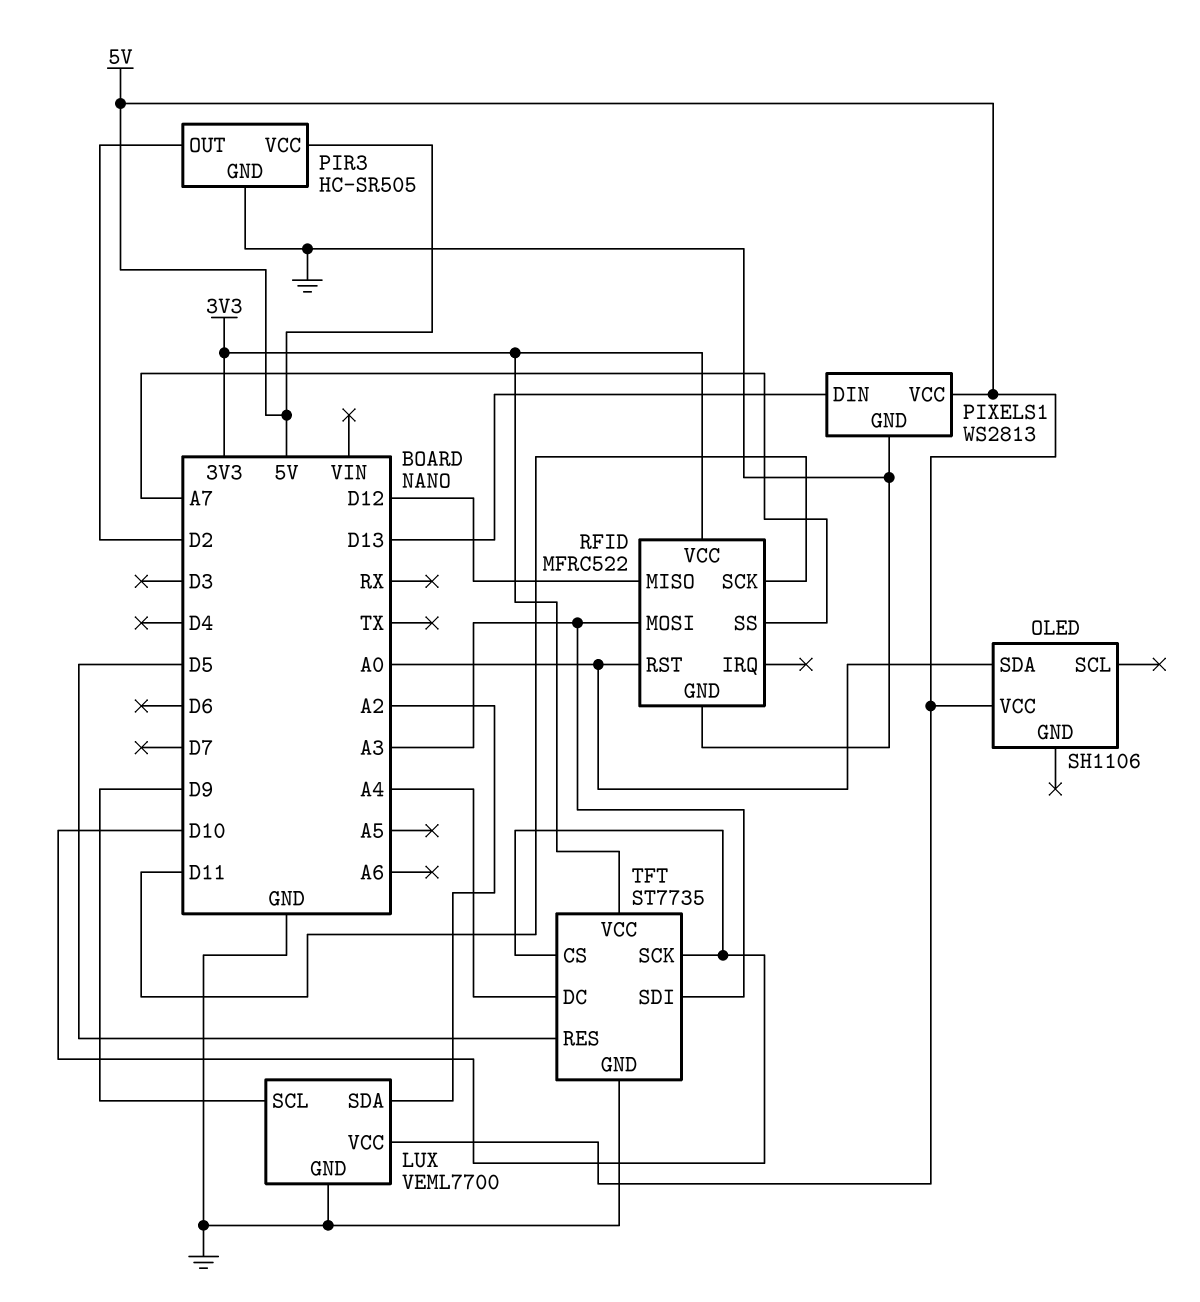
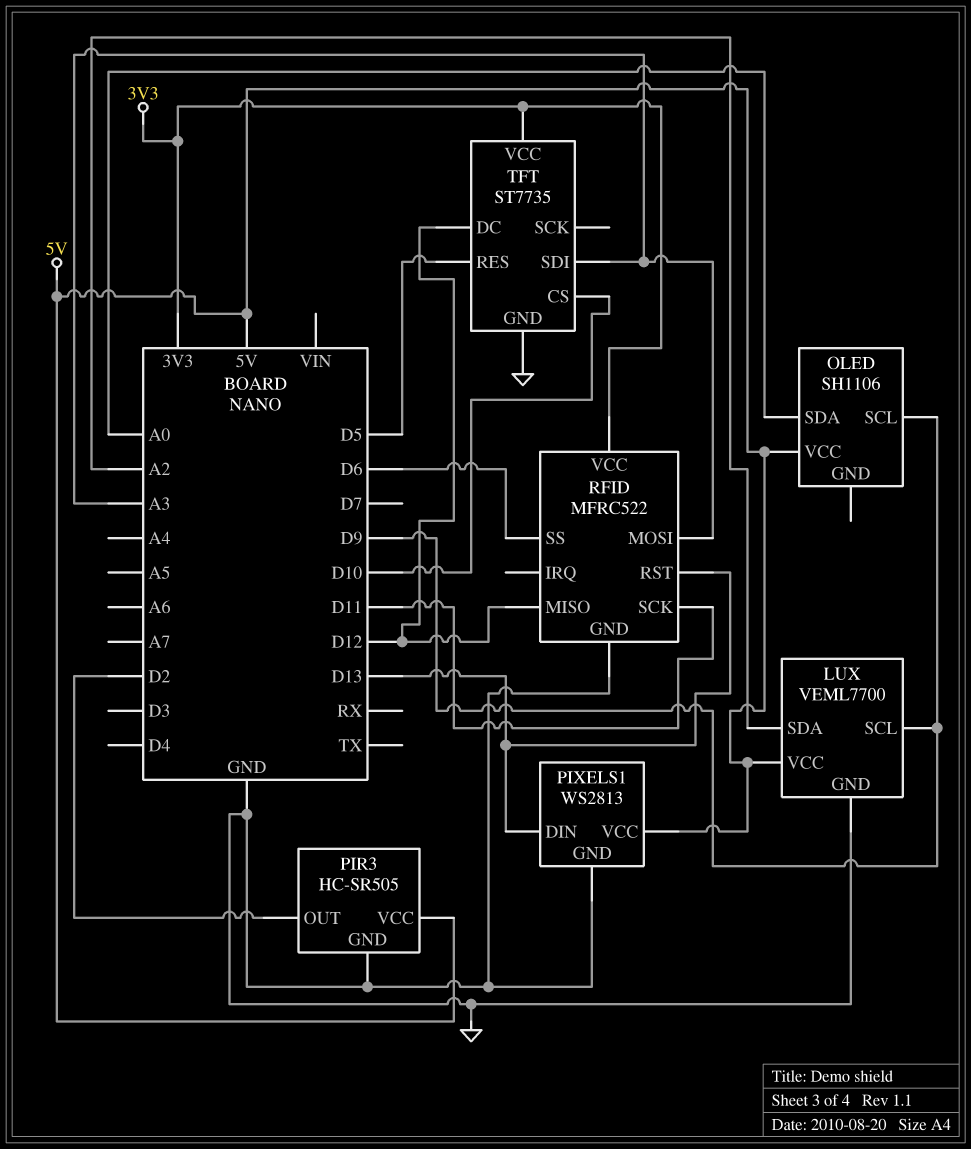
OLED pin SCL: none -> D9
RFID pin RST: A0 -> D13
RFID pin SS: A7 -> D6
TFT pin DC: A4 -> D12
TFT pin SCK: D10 -> none

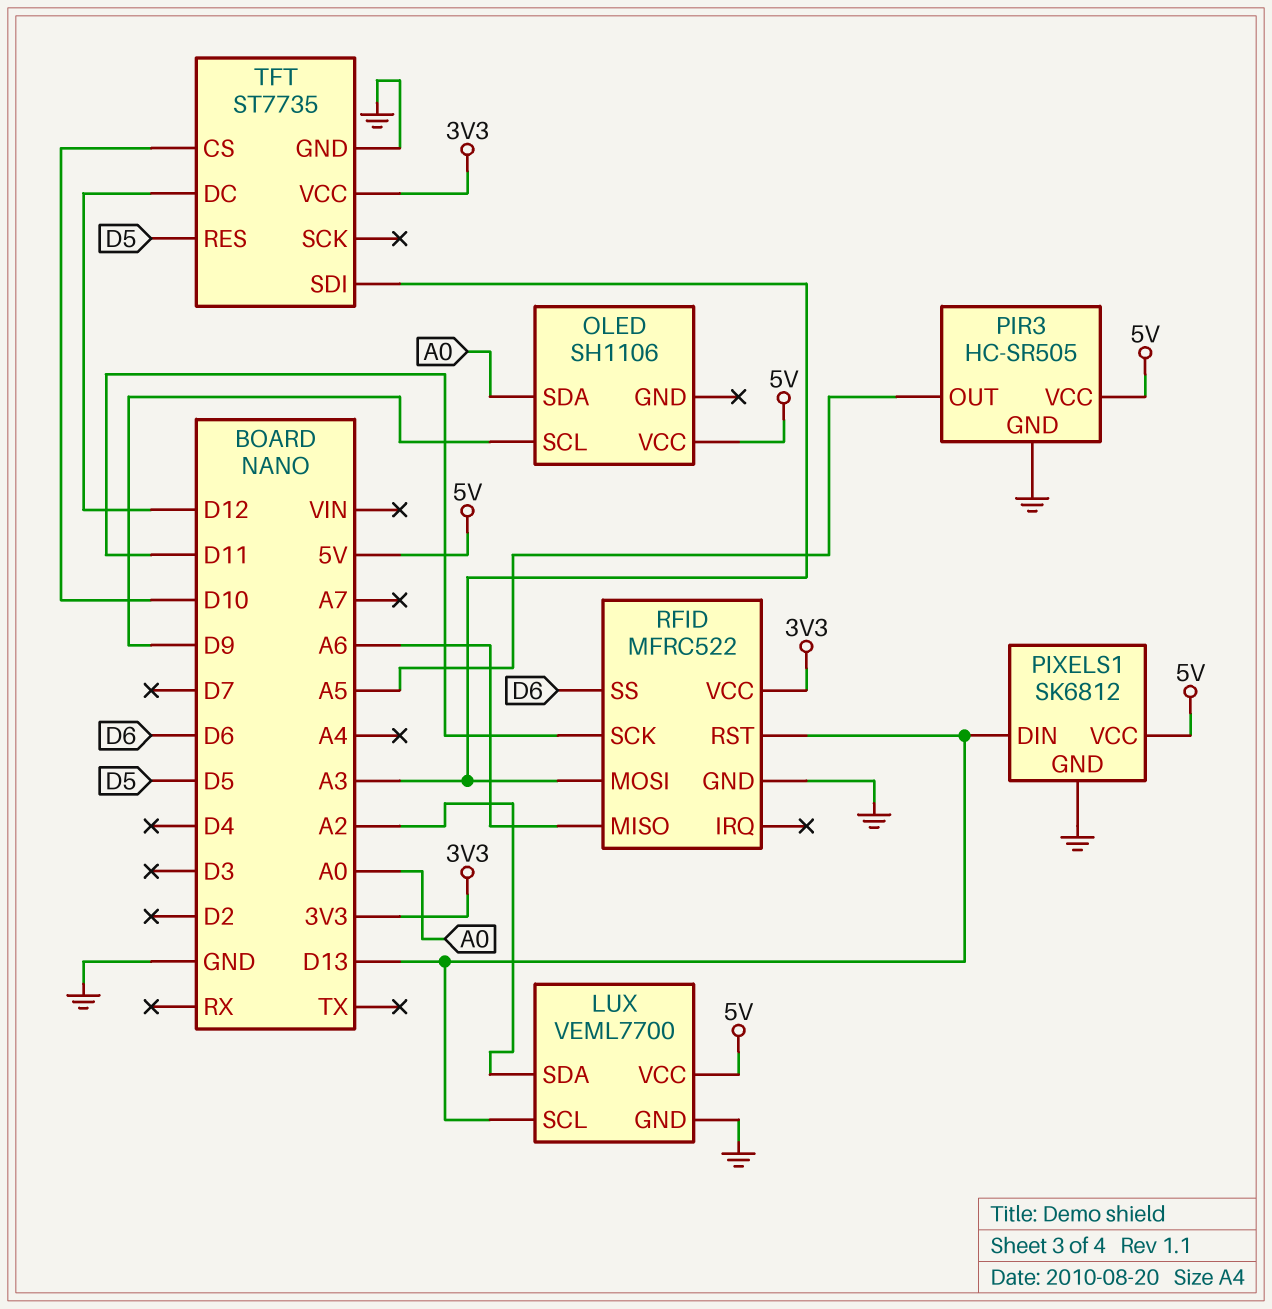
LUX pin SCL: D9 -> D13
PIR3 pin OUT: D2 -> A5
PIXELS1: WS2813 -> SK6812
RFID pin MISO: D12 -> A6

